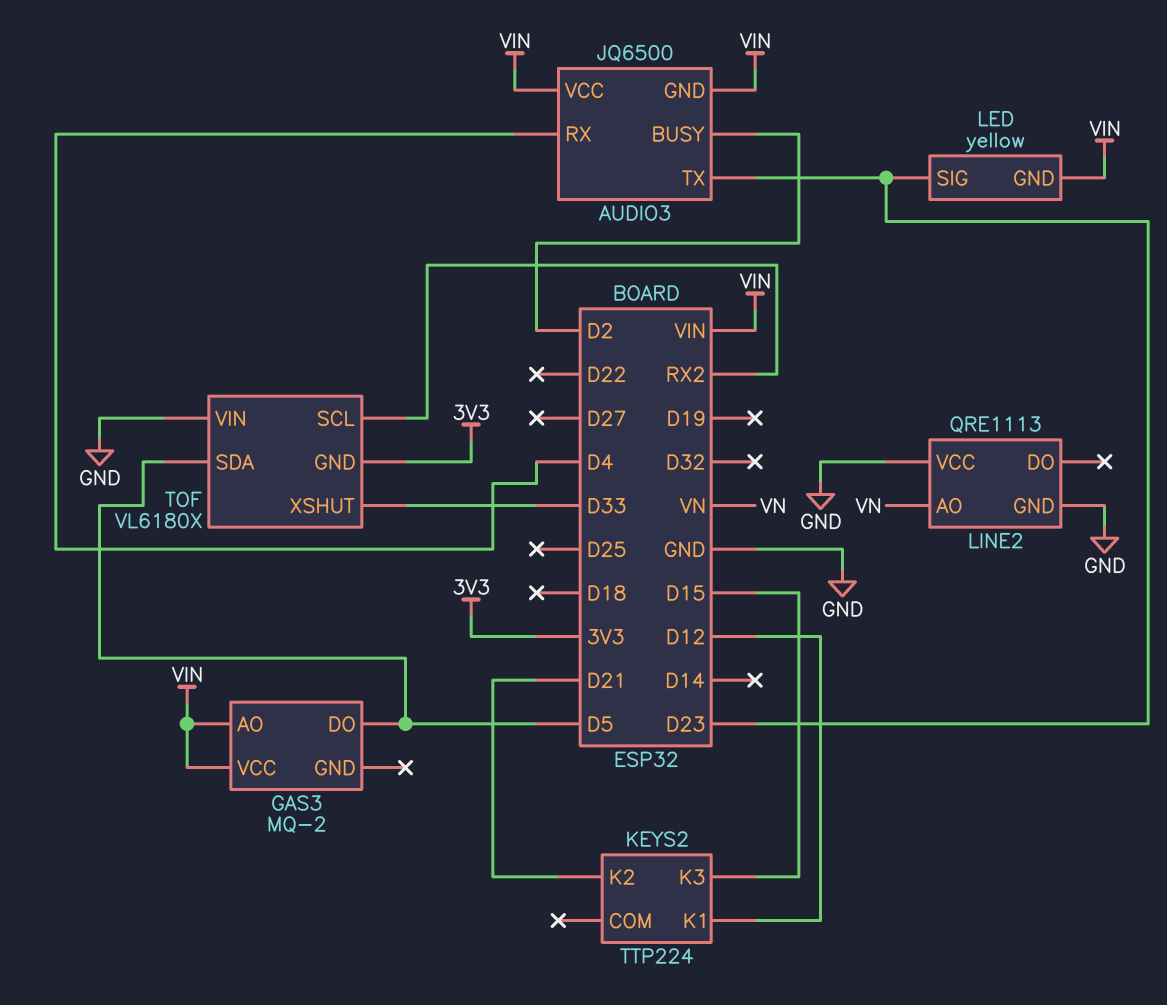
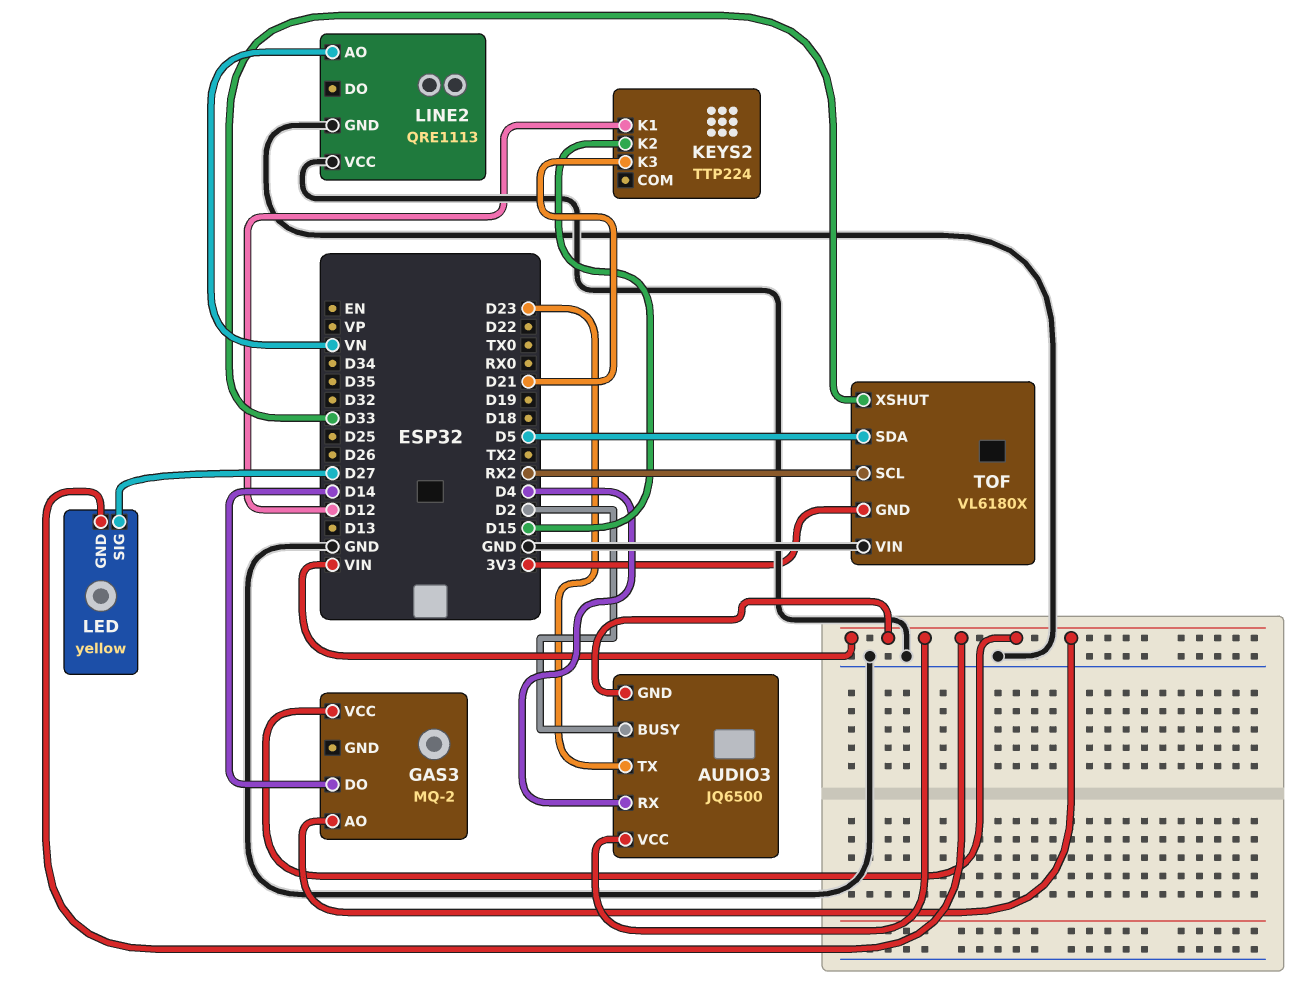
GAS3 pin DO: D5 -> D14
KEYS2 pin K2: D21 -> D15
KEYS2 pin K3: D15 -> D21
LED pin SIG: D23 -> D27

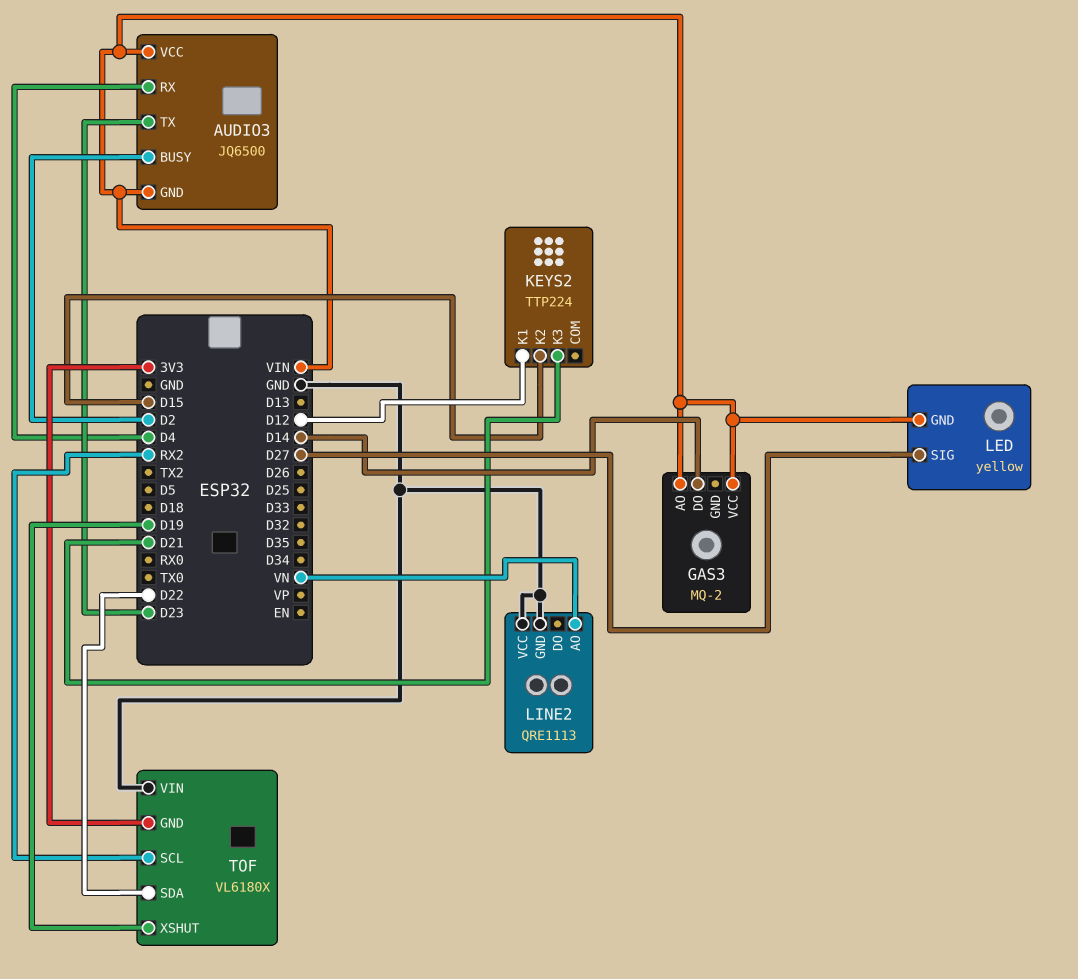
TOF pin SDA: D5 -> D22
TOF pin XSHUT: D33 -> D19

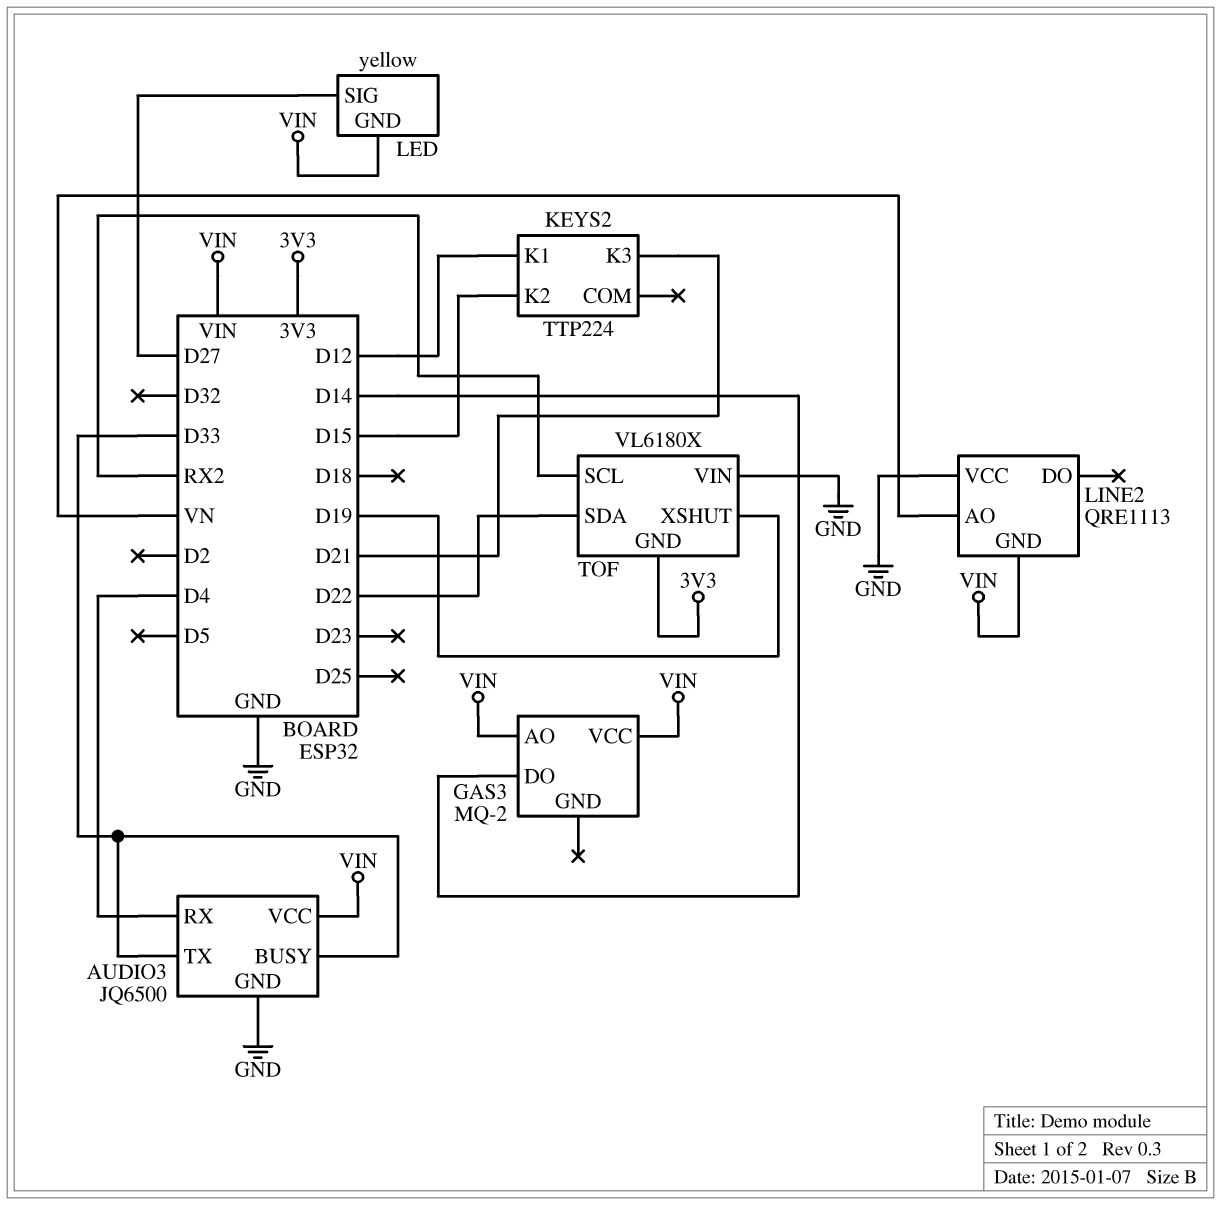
AUDIO3 pin BUSY: D2 -> D33
AUDIO3 pin GND: VIN -> GND
AUDIO3 pin TX: D23 -> D33
LINE2 pin GND: GND -> VIN

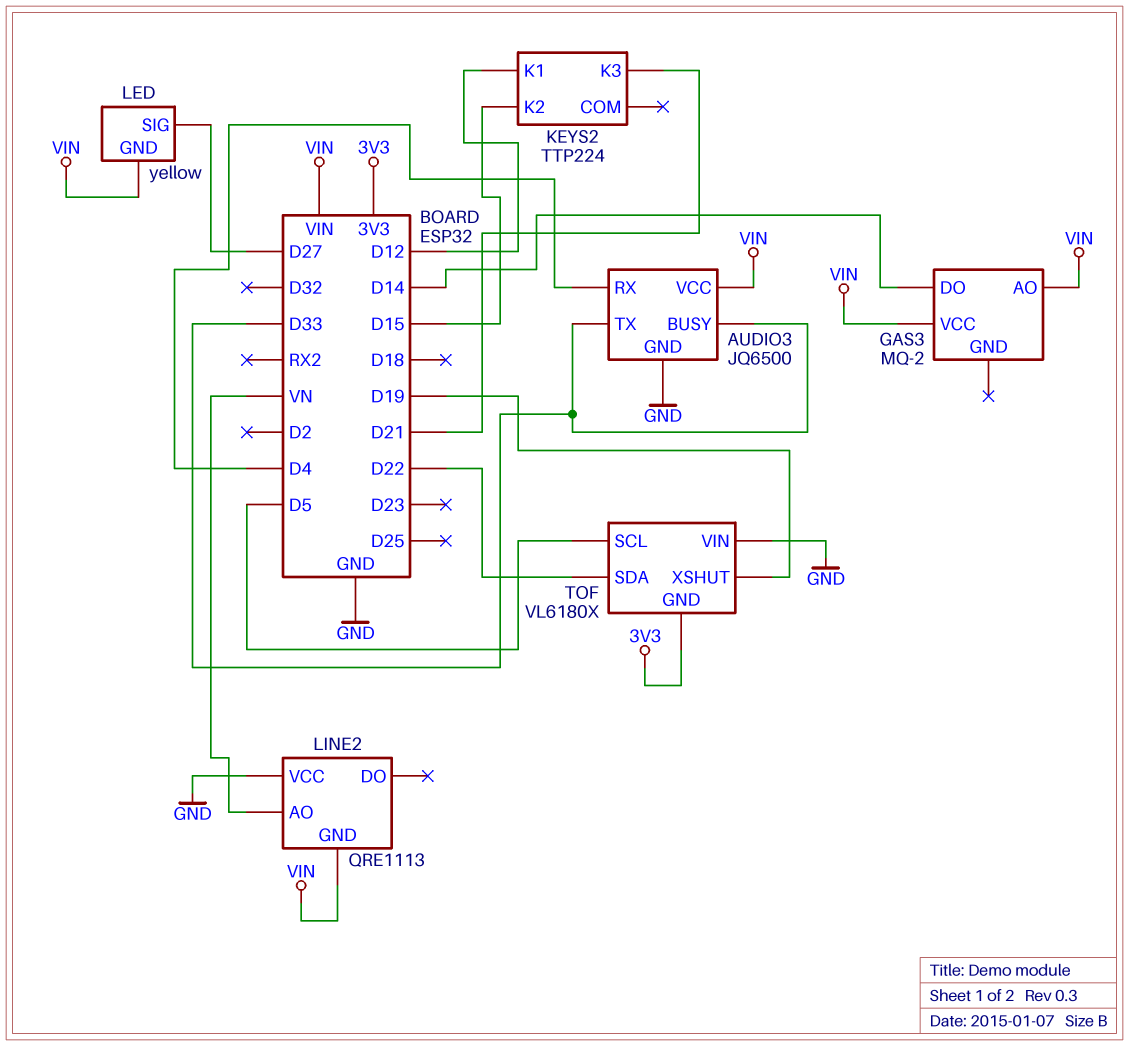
TOF pin SCL: RX2 -> D5

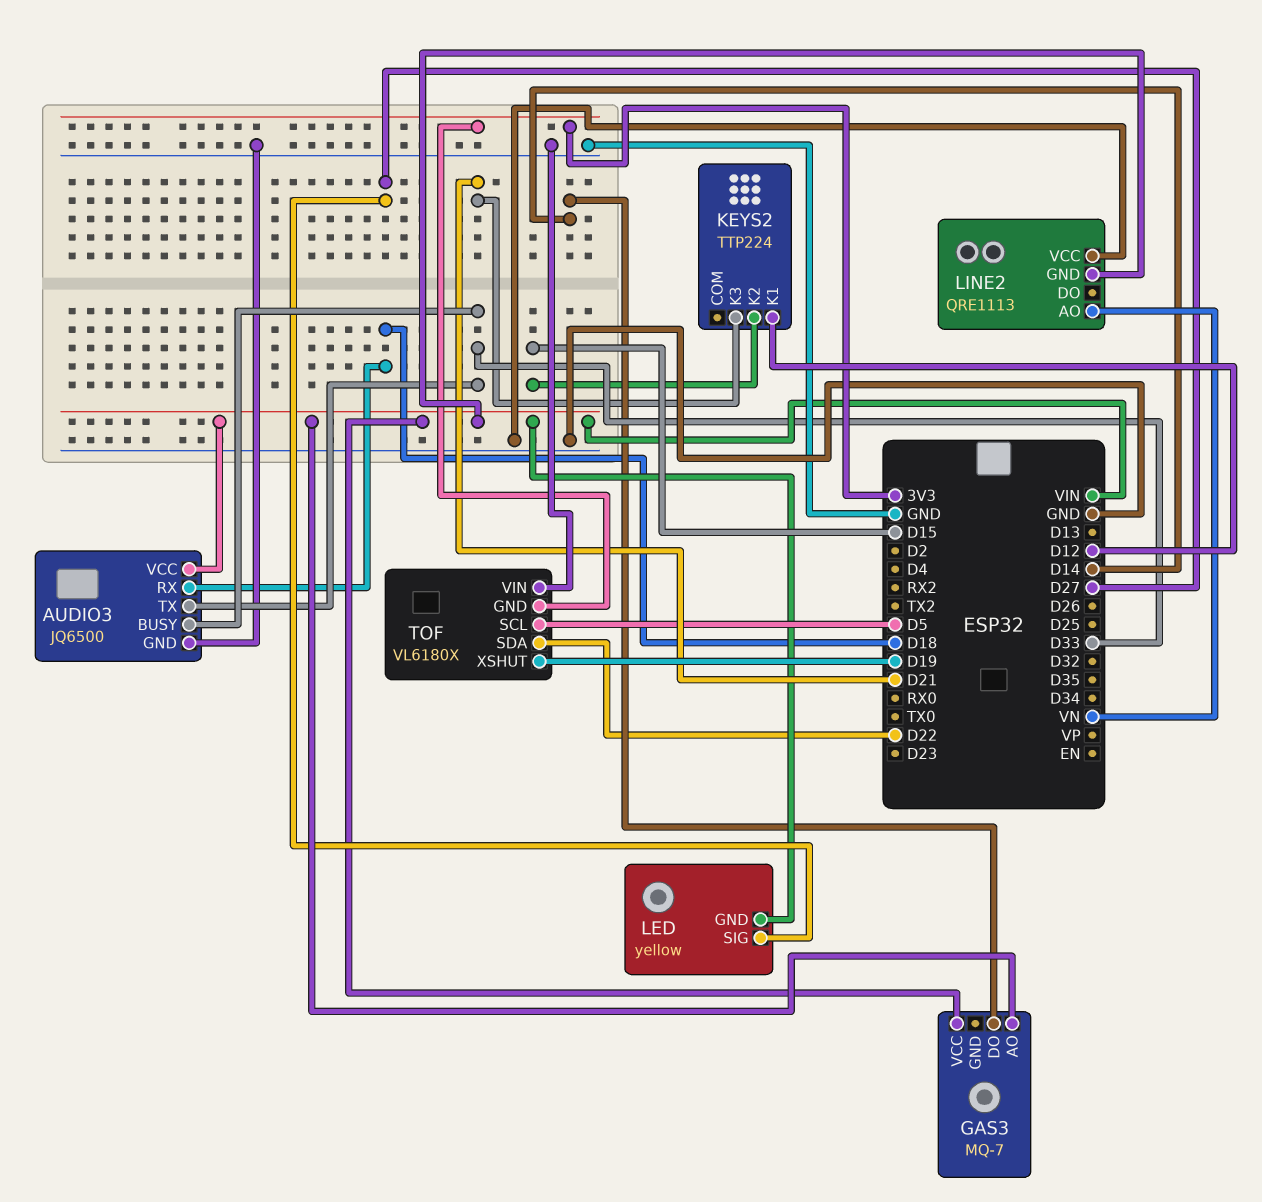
AUDIO3 pin RX: D4 -> D18
GAS3: MQ-2 -> MQ-7

